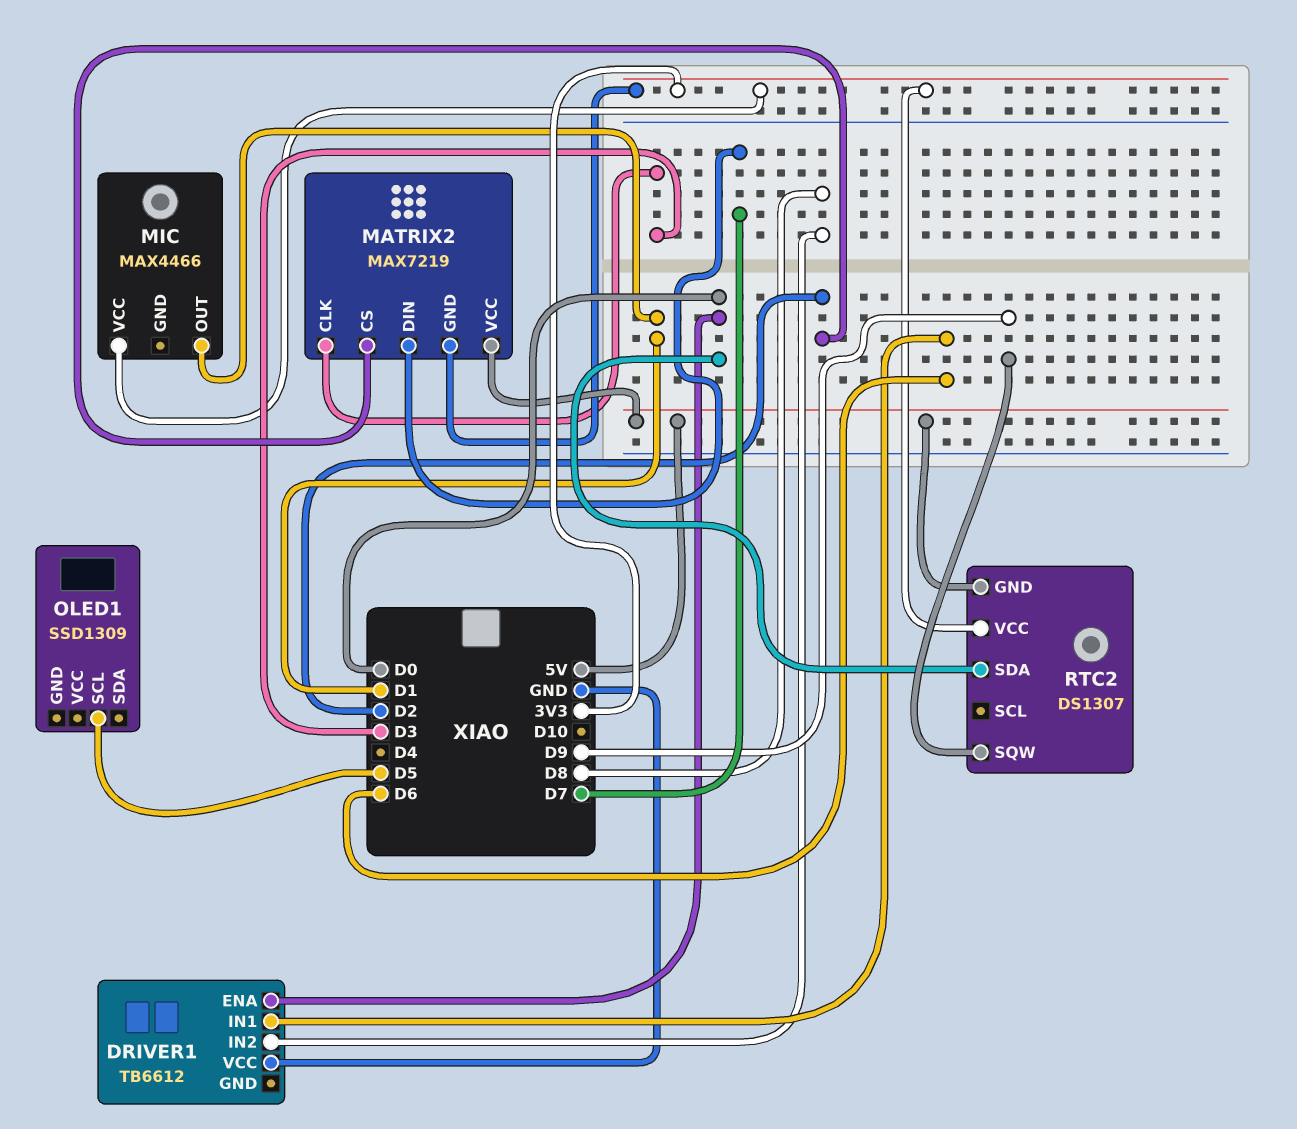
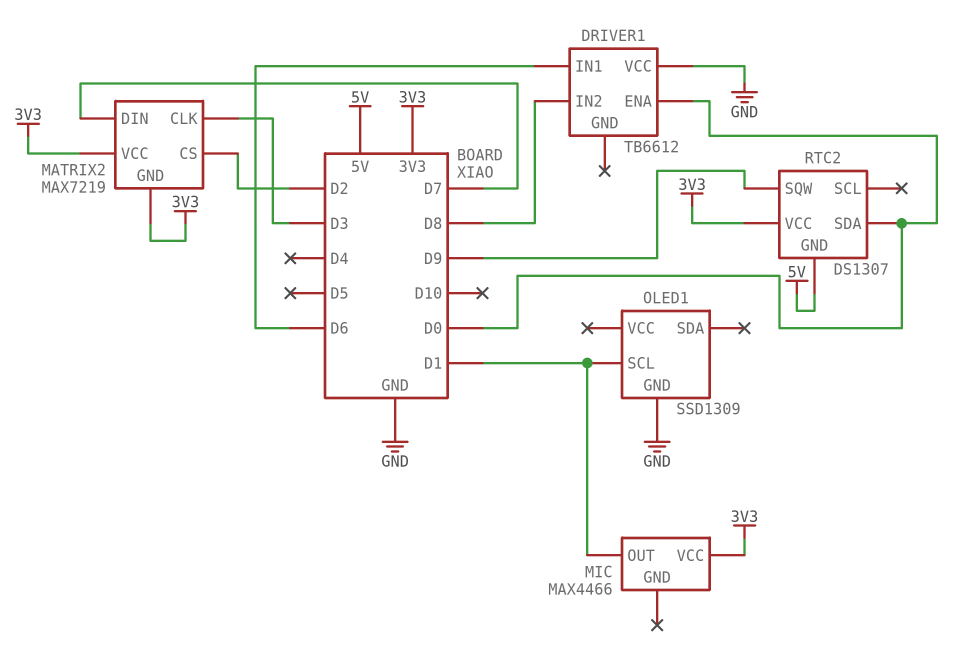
MATRIX2 pin VCC: 5V -> 3V3
OLED1 pin GND: none -> GND
OLED1 pin SCL: D5 -> D1

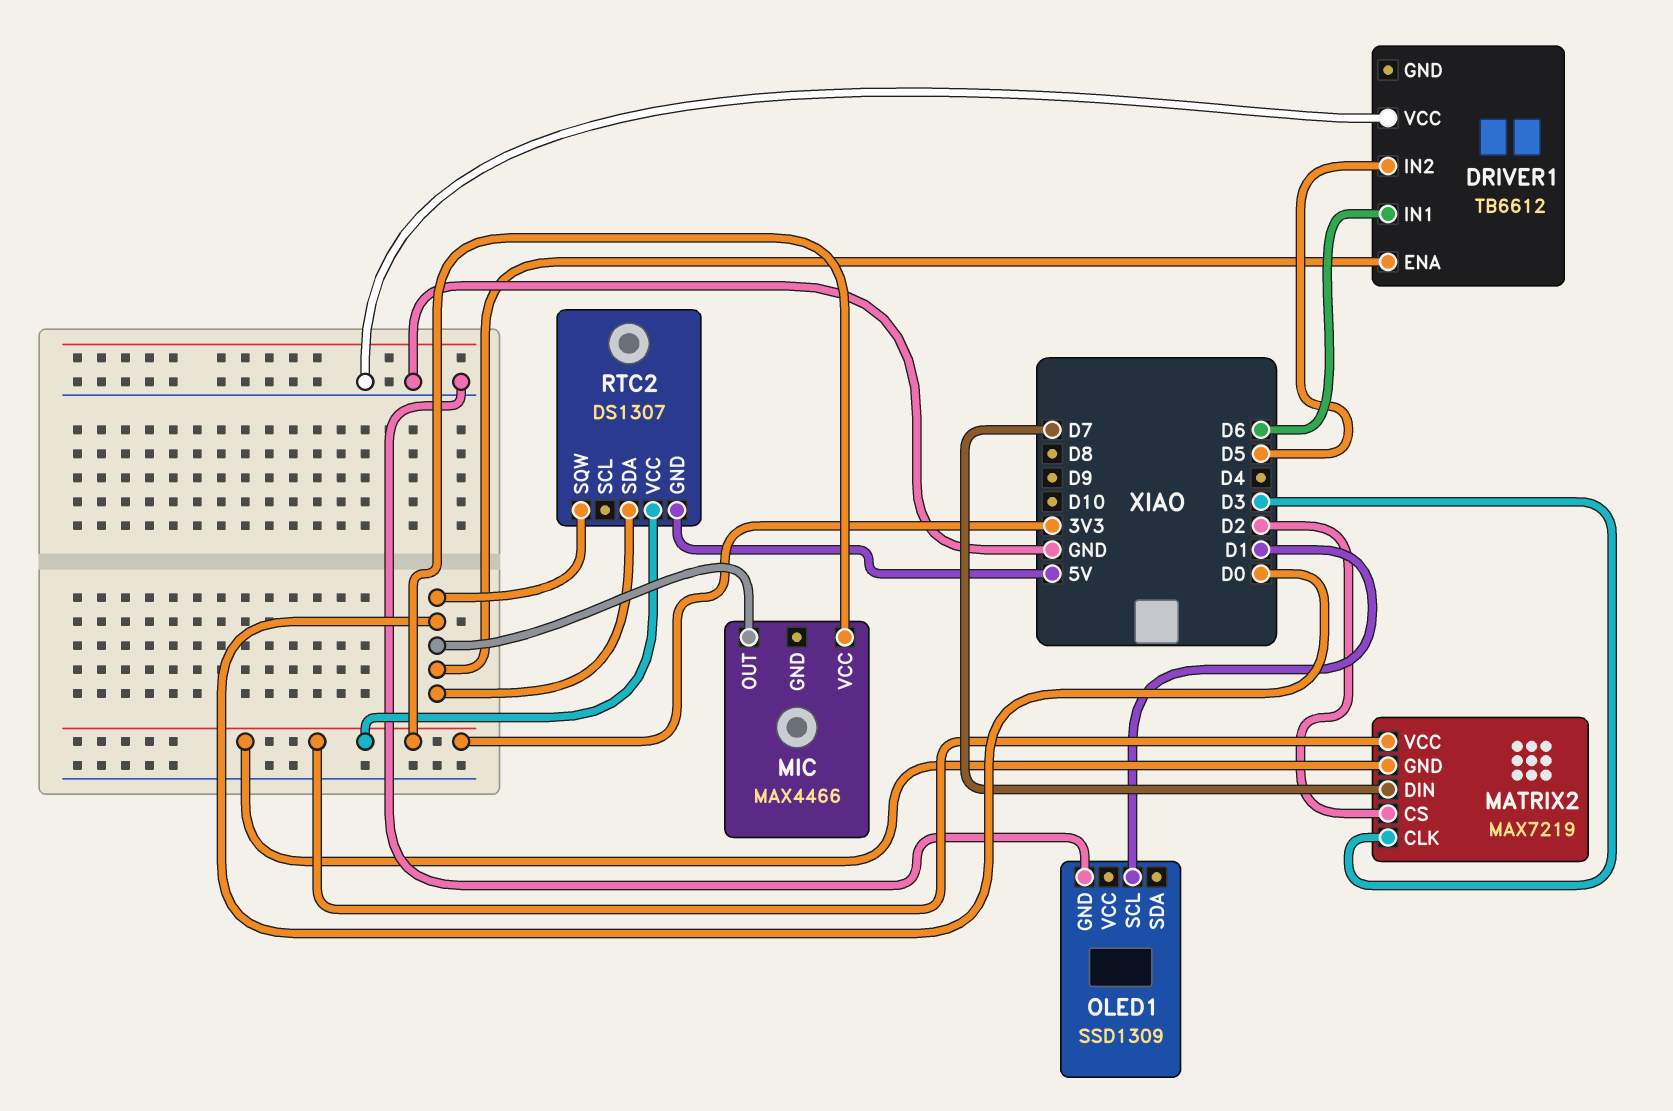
DRIVER1 pin IN2: D8 -> D5
MIC pin OUT: D1 -> D0
RTC2 pin SQW: D9 -> D0

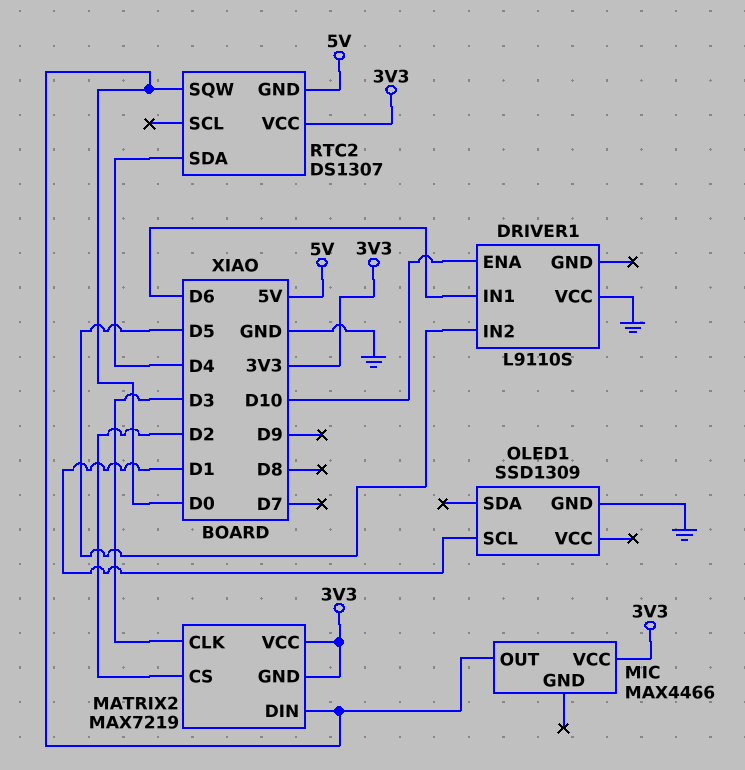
DRIVER1: TB6612 -> L9110S
DRIVER1 pin ENA: D0 -> D10
MATRIX2 pin DIN: D7 -> D0
RTC2 pin SDA: D0 -> D4

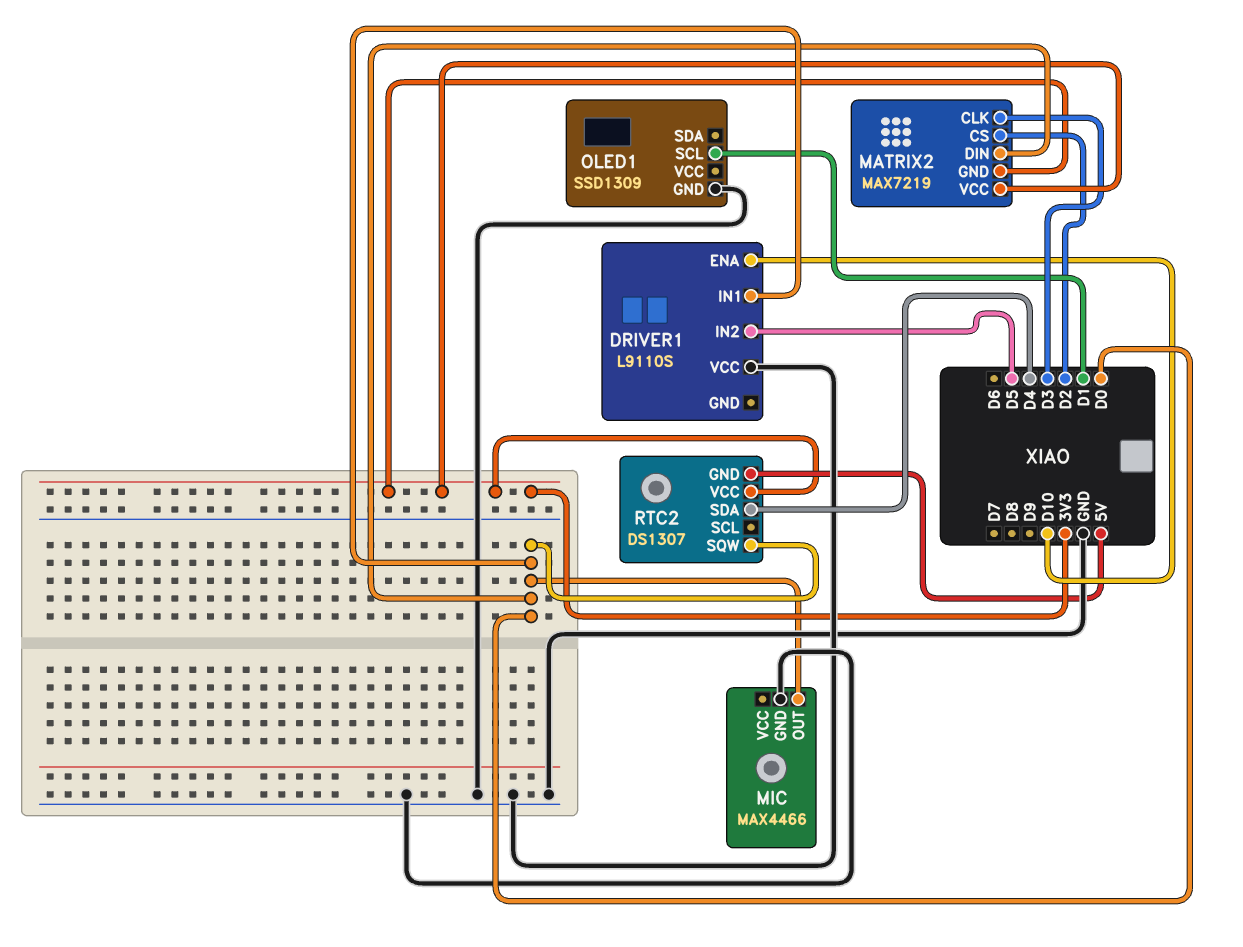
DRIVER1 pin IN1: D6 -> D0
MIC pin GND: none -> GND
MIC pin VCC: 3V3 -> none

